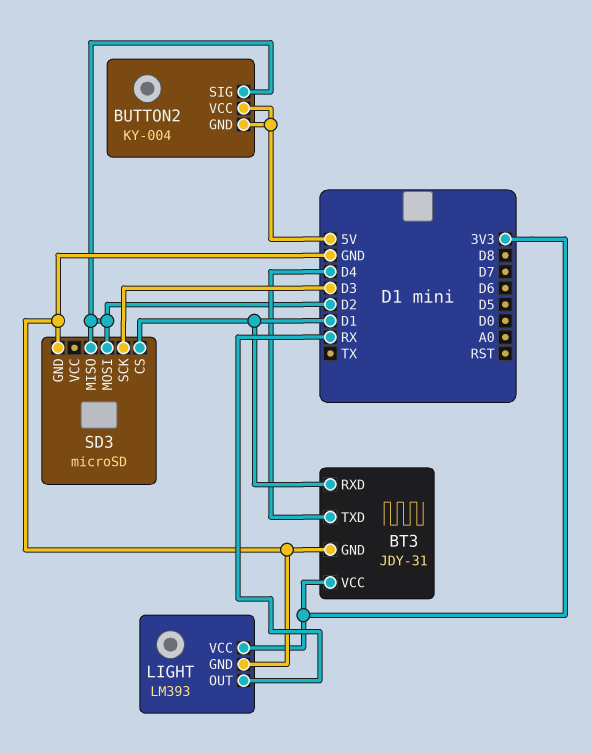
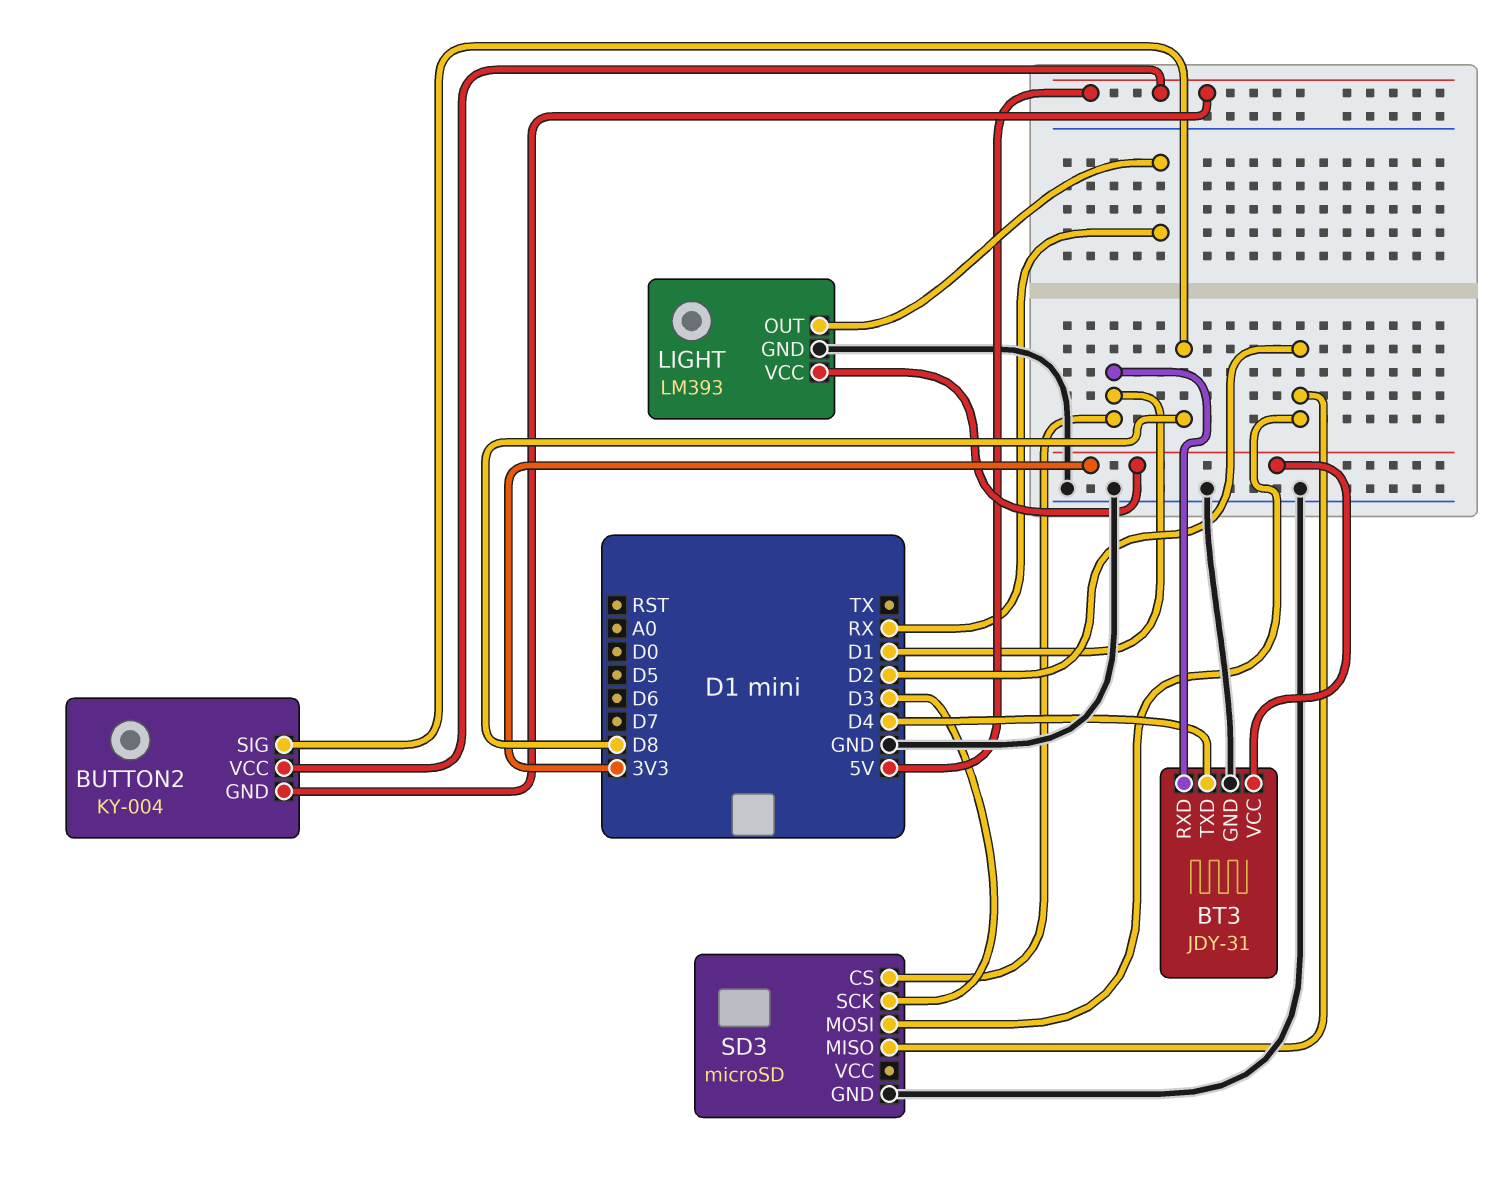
BUTTON2 pin SIG: D2 -> D8

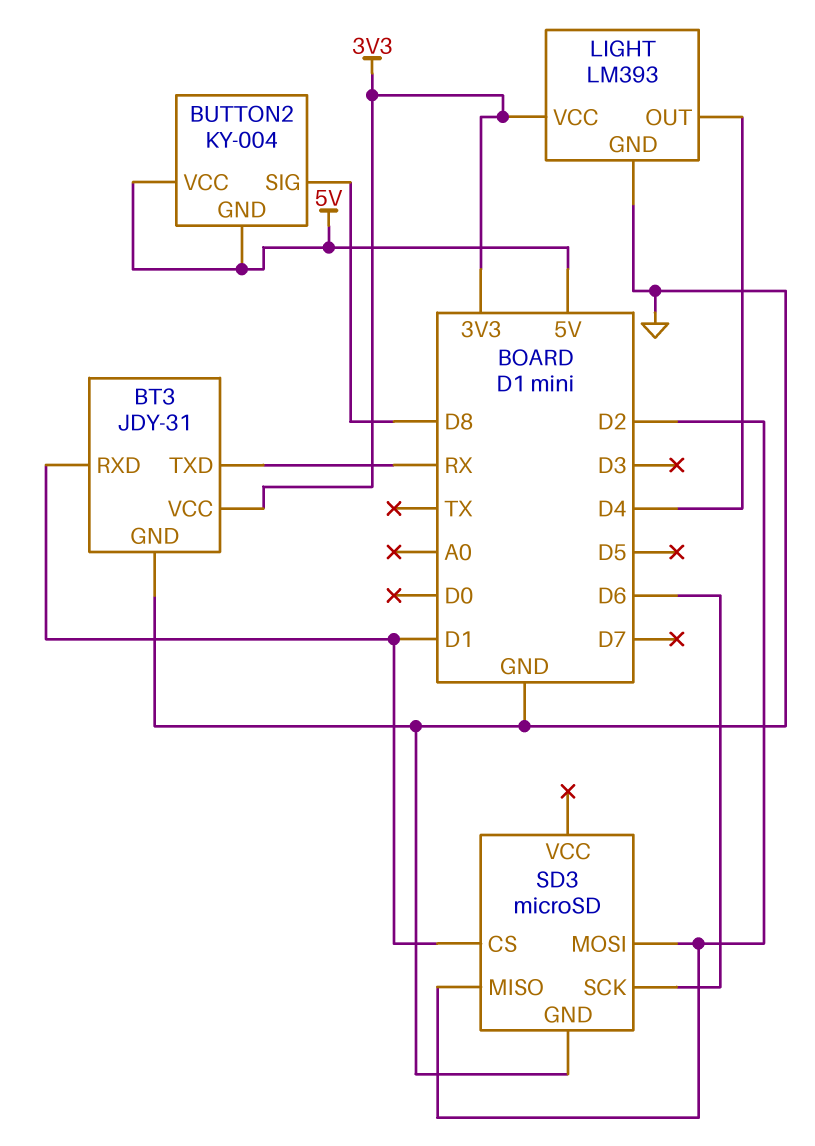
BT3 pin TXD: D4 -> RX
LIGHT pin OUT: RX -> D4
SD3 pin SCK: D3 -> D6

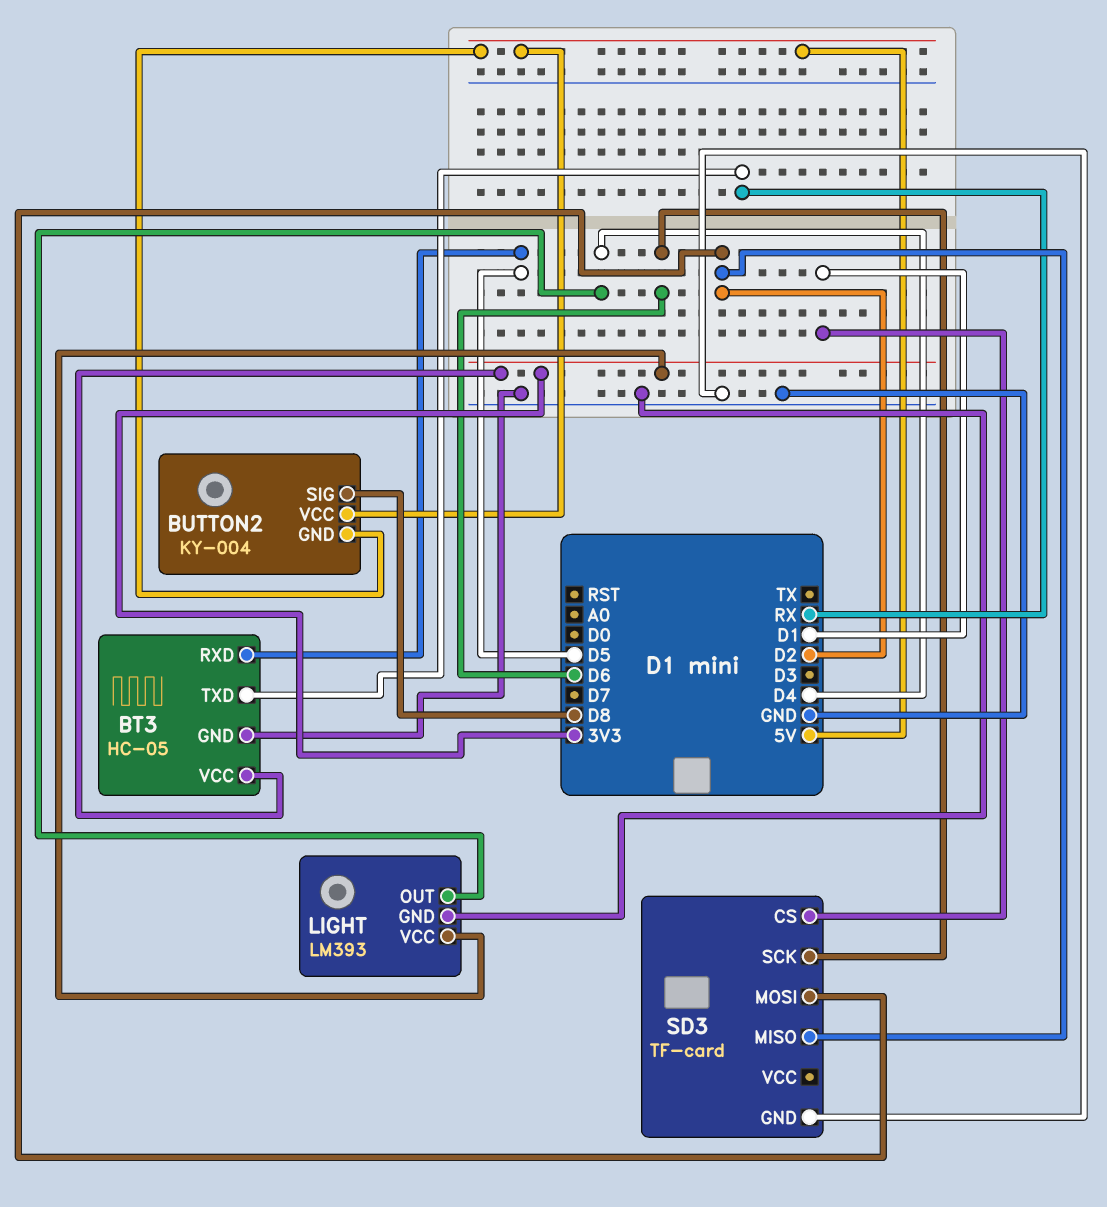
BT3: JDY-31 -> HC-05
BT3 pin RXD: D1 -> D5
SD3: microSD -> TF-card

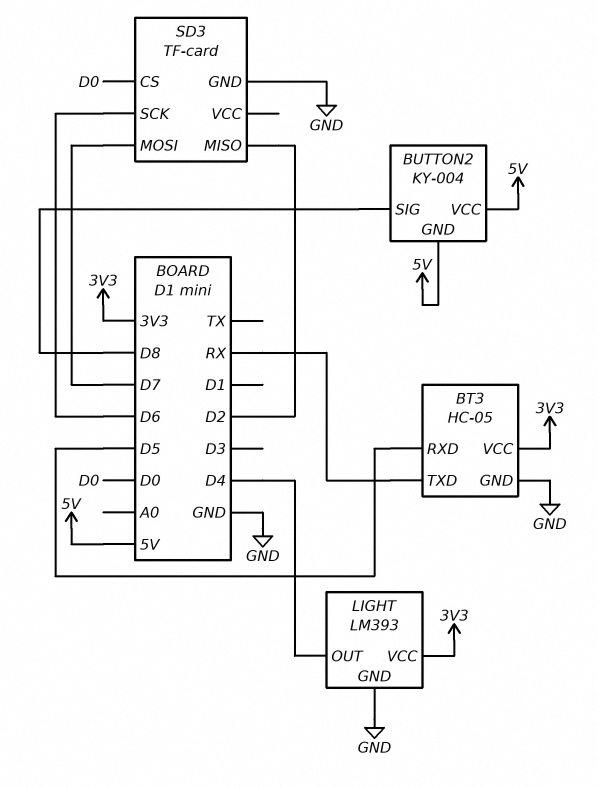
SD3 pin CS: D1 -> D0
SD3 pin MOSI: D2 -> D7

